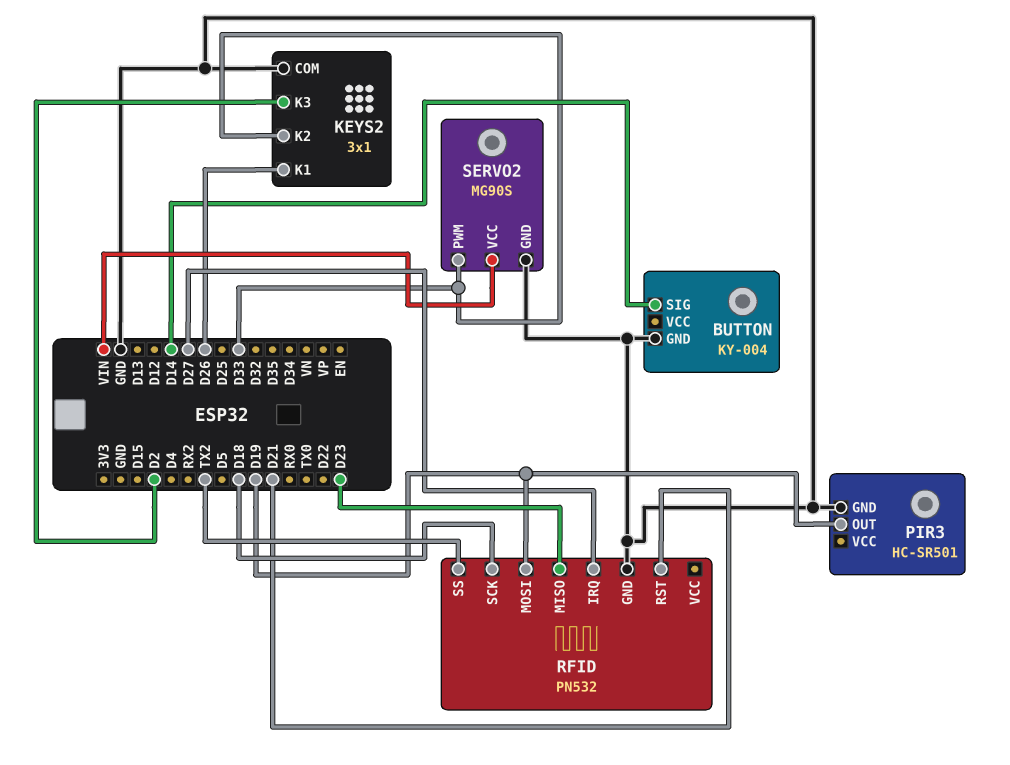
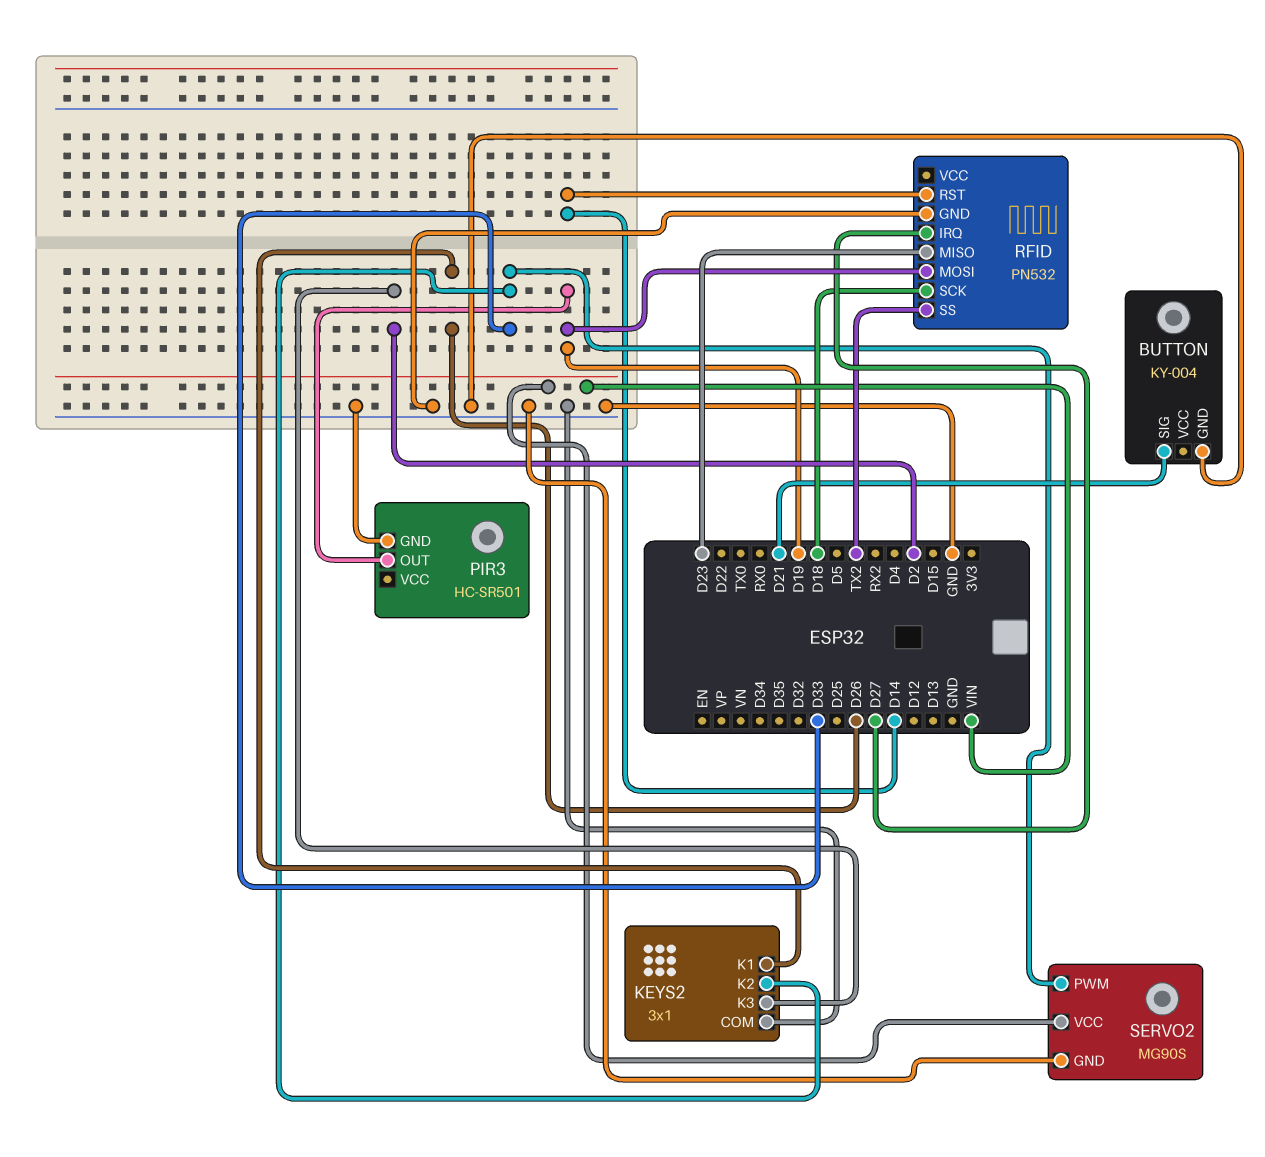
BUTTON pin SIG: D14 -> D21
RFID pin RST: D21 -> D14

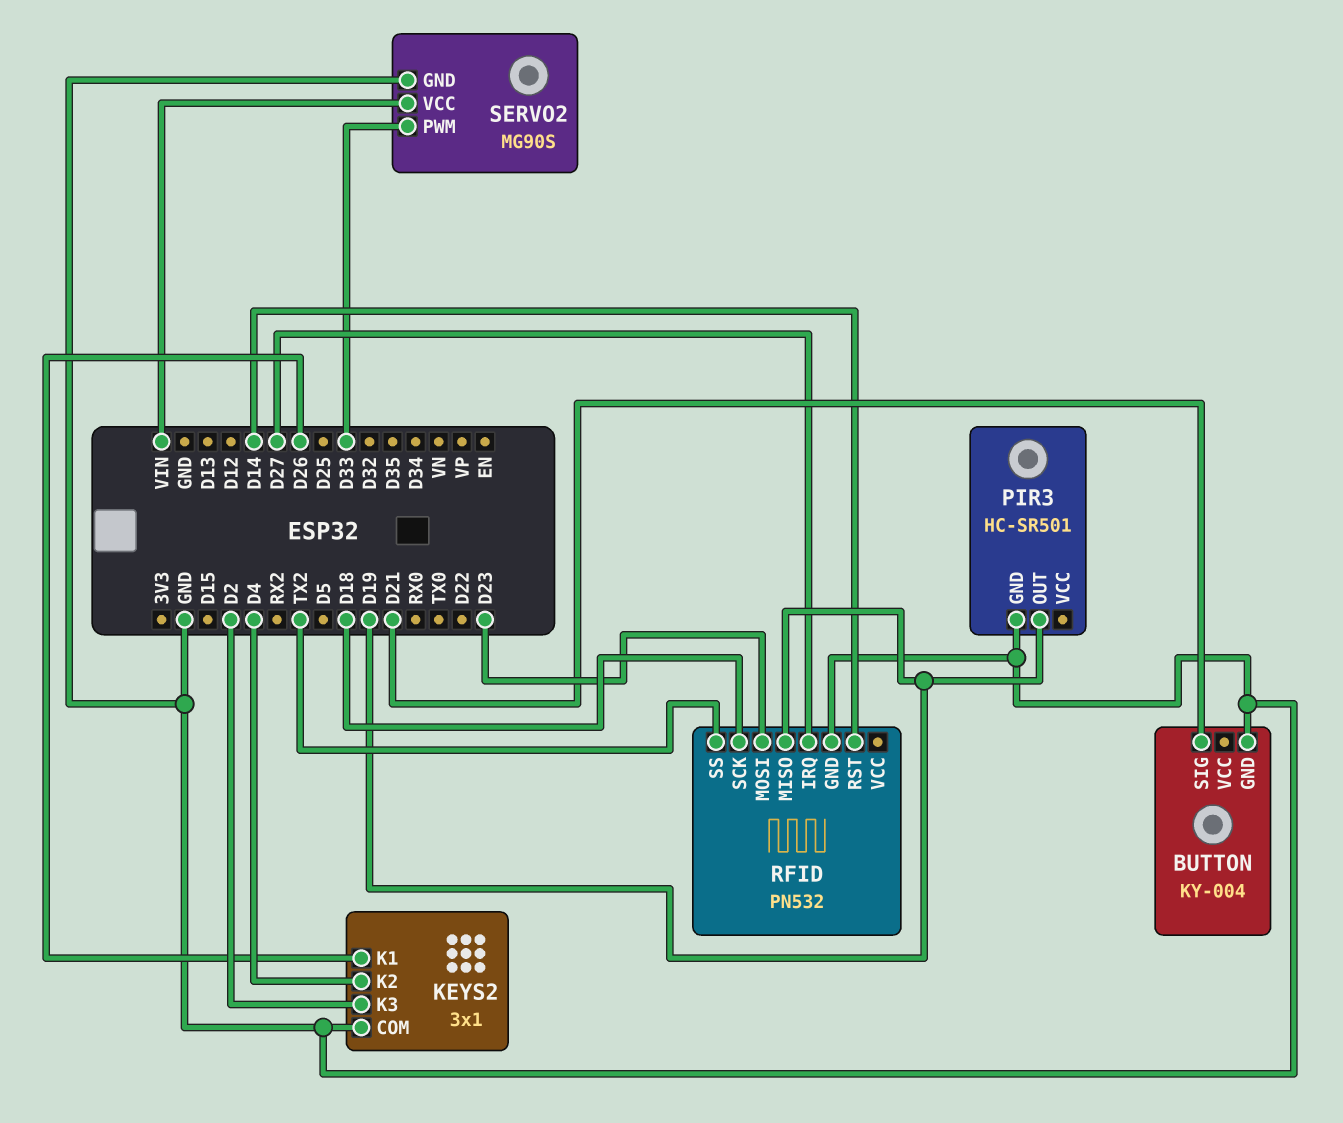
KEYS2 pin K2: D33 -> D4
RFID pin MISO: D23 -> D19
RFID pin MOSI: D19 -> D23

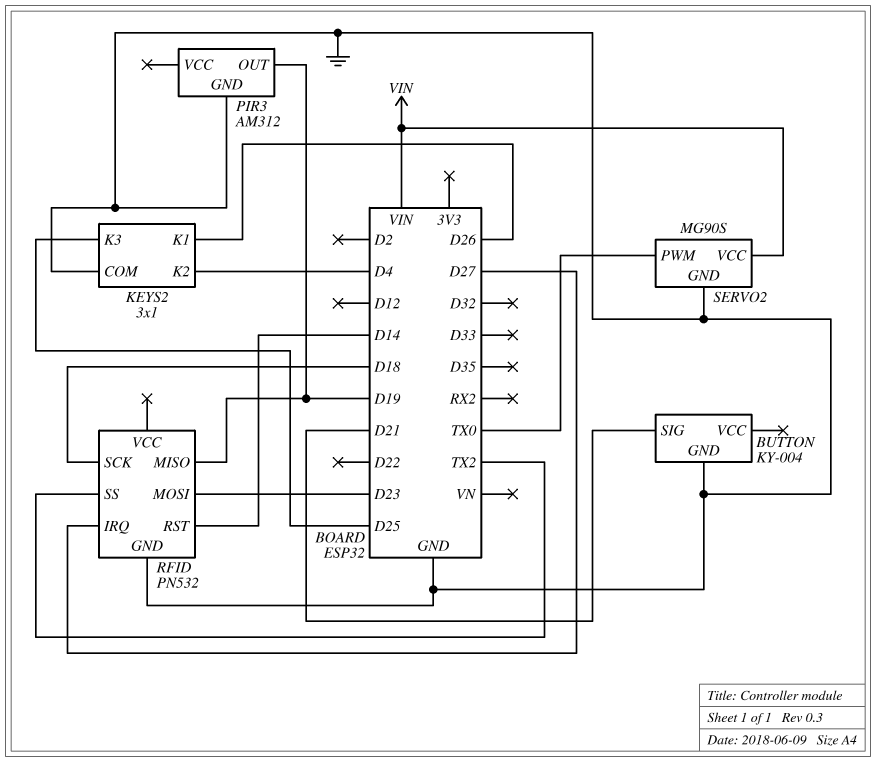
KEYS2 pin K3: D2 -> D25
PIR3: HC-SR501 -> AM312
SERVO2 pin PWM: D33 -> TX0

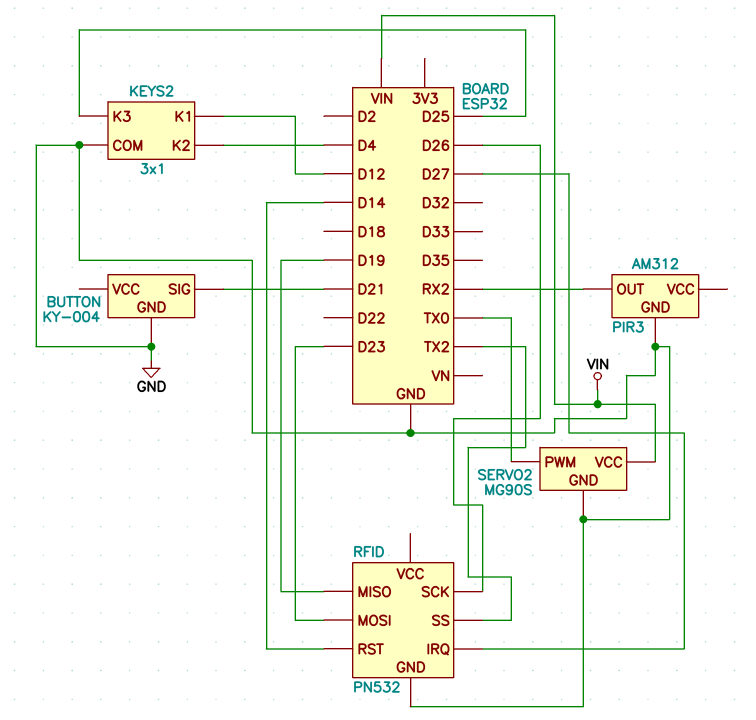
KEYS2 pin K1: D26 -> D12
PIR3 pin OUT: D19 -> RX2
RFID pin SCK: D18 -> D26

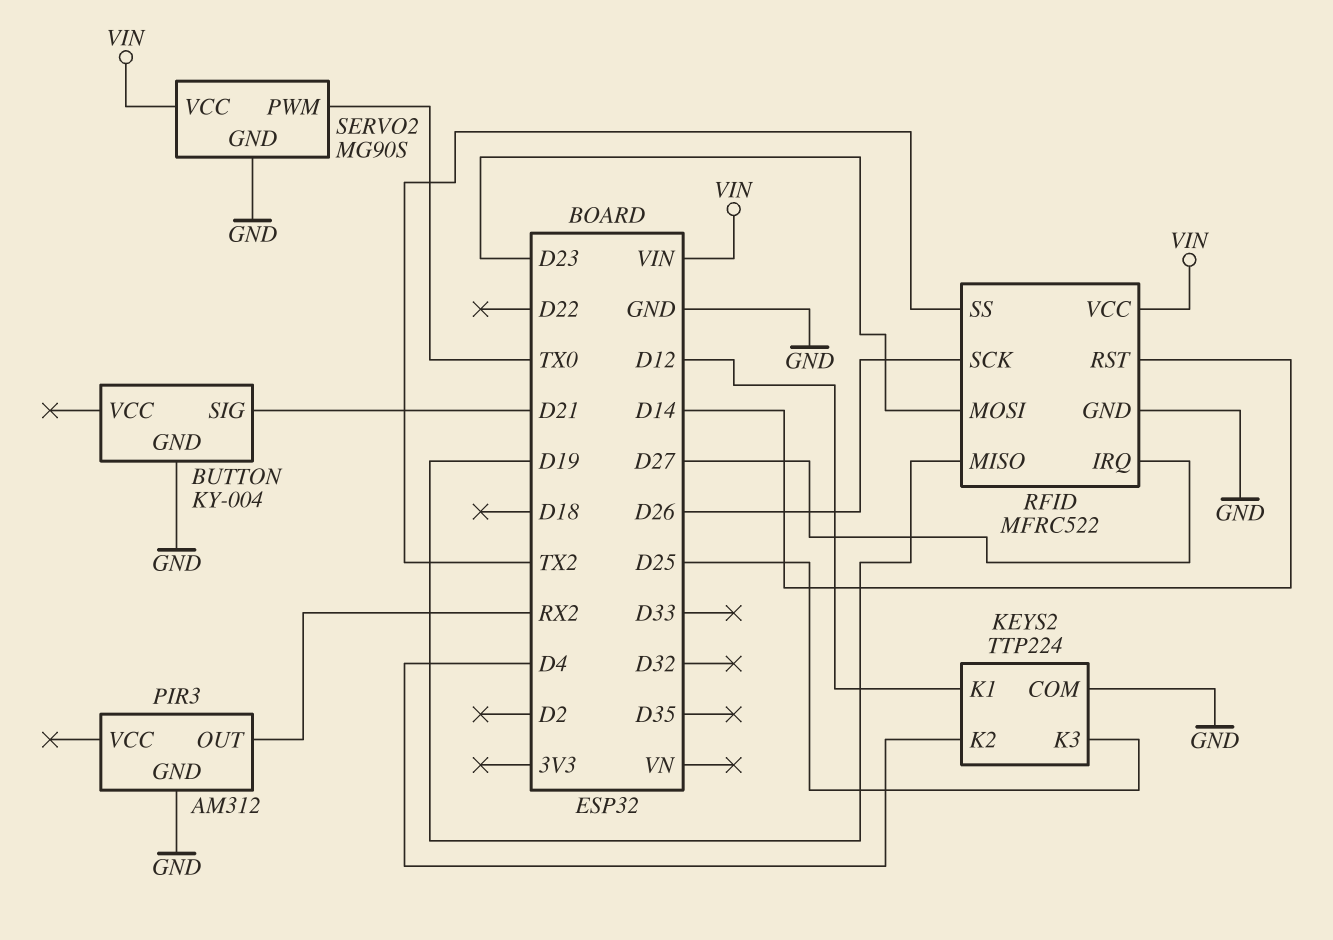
KEYS2: 3x1 -> TTP224
RFID: PN532 -> MFRC522
RFID pin VCC: none -> VIN

